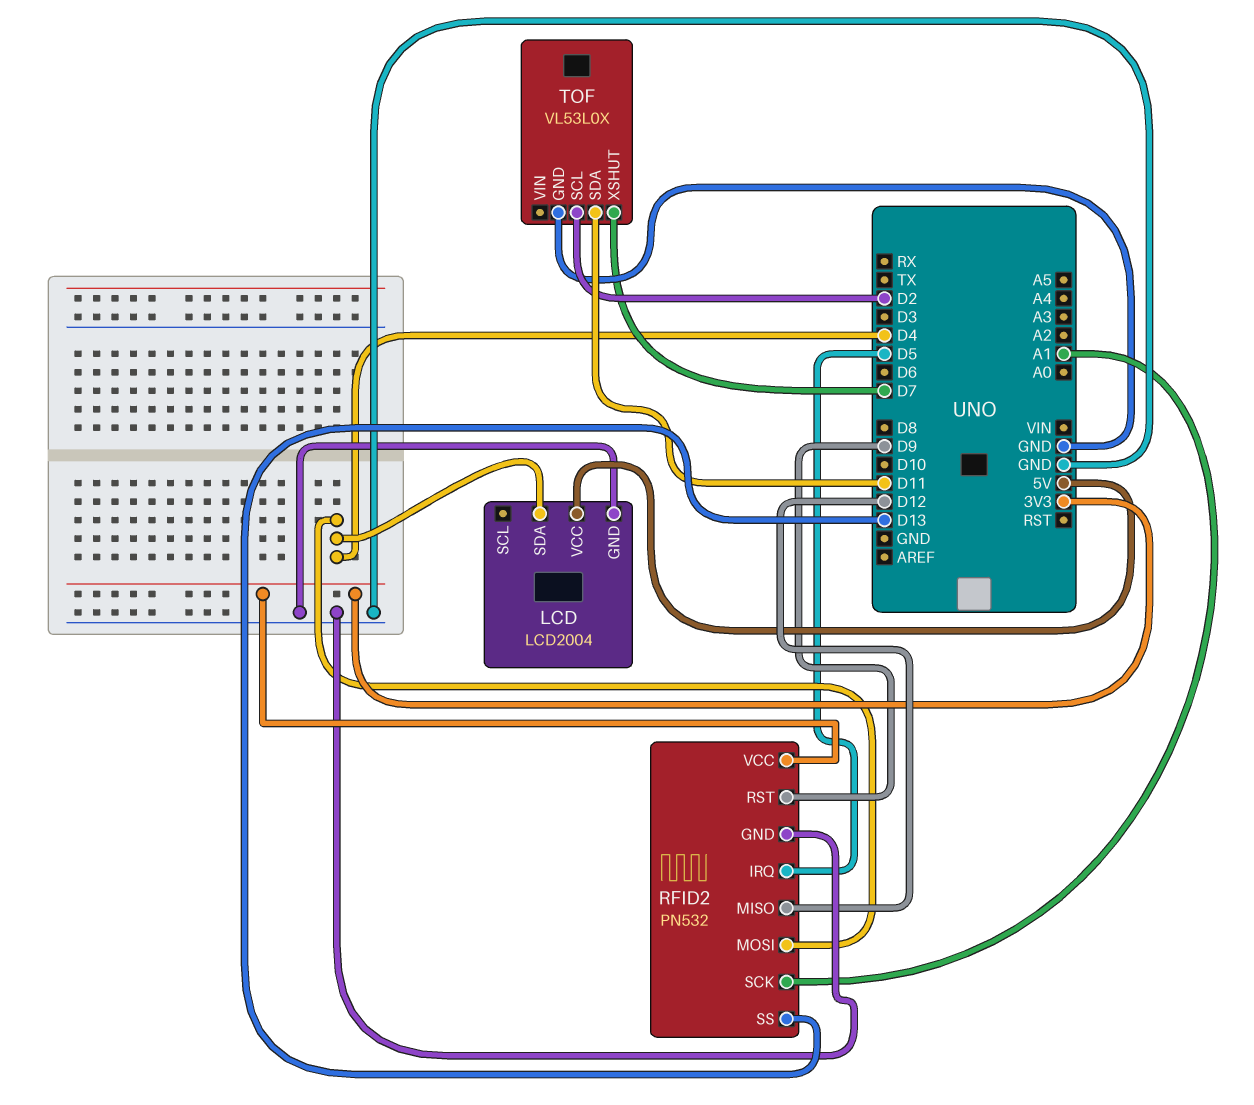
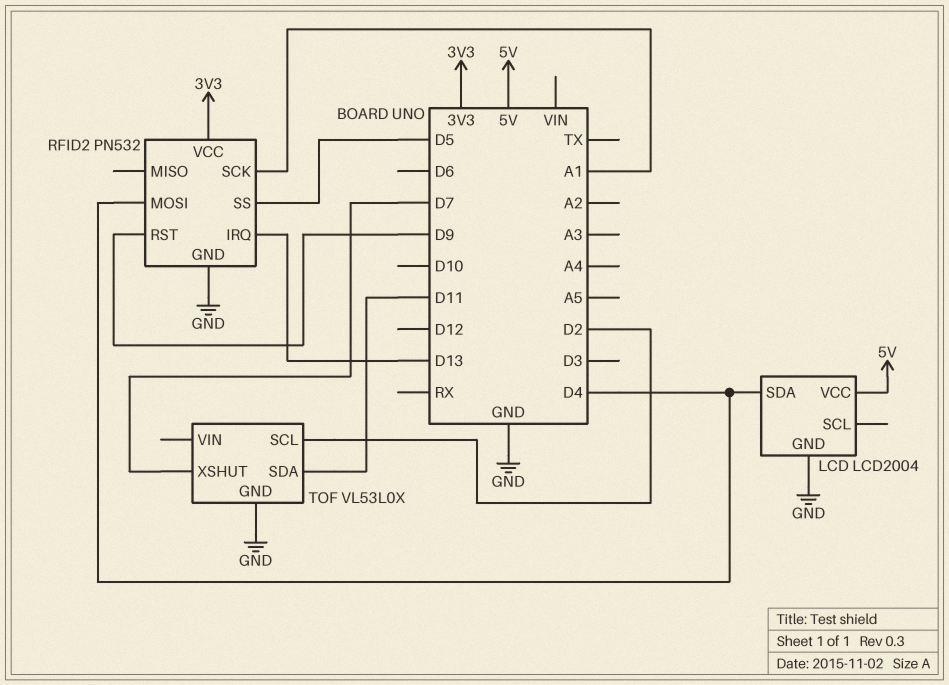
RFID2 pin IRQ: D5 -> D13
RFID2 pin MISO: D12 -> none
RFID2 pin SS: D13 -> D5

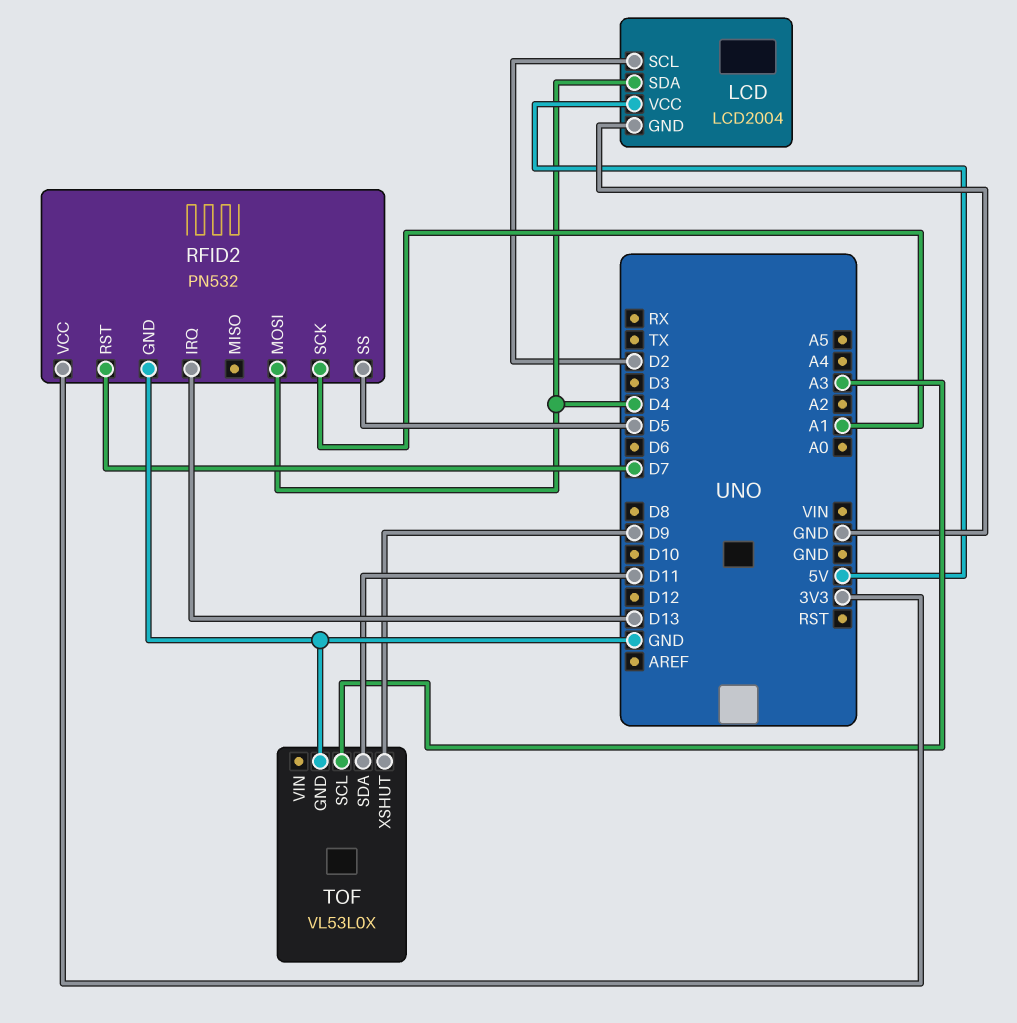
LCD pin SCL: none -> D2
RFID2 pin RST: D9 -> D7
TOF pin SCL: D2 -> A3
TOF pin XSHUT: D7 -> D9

